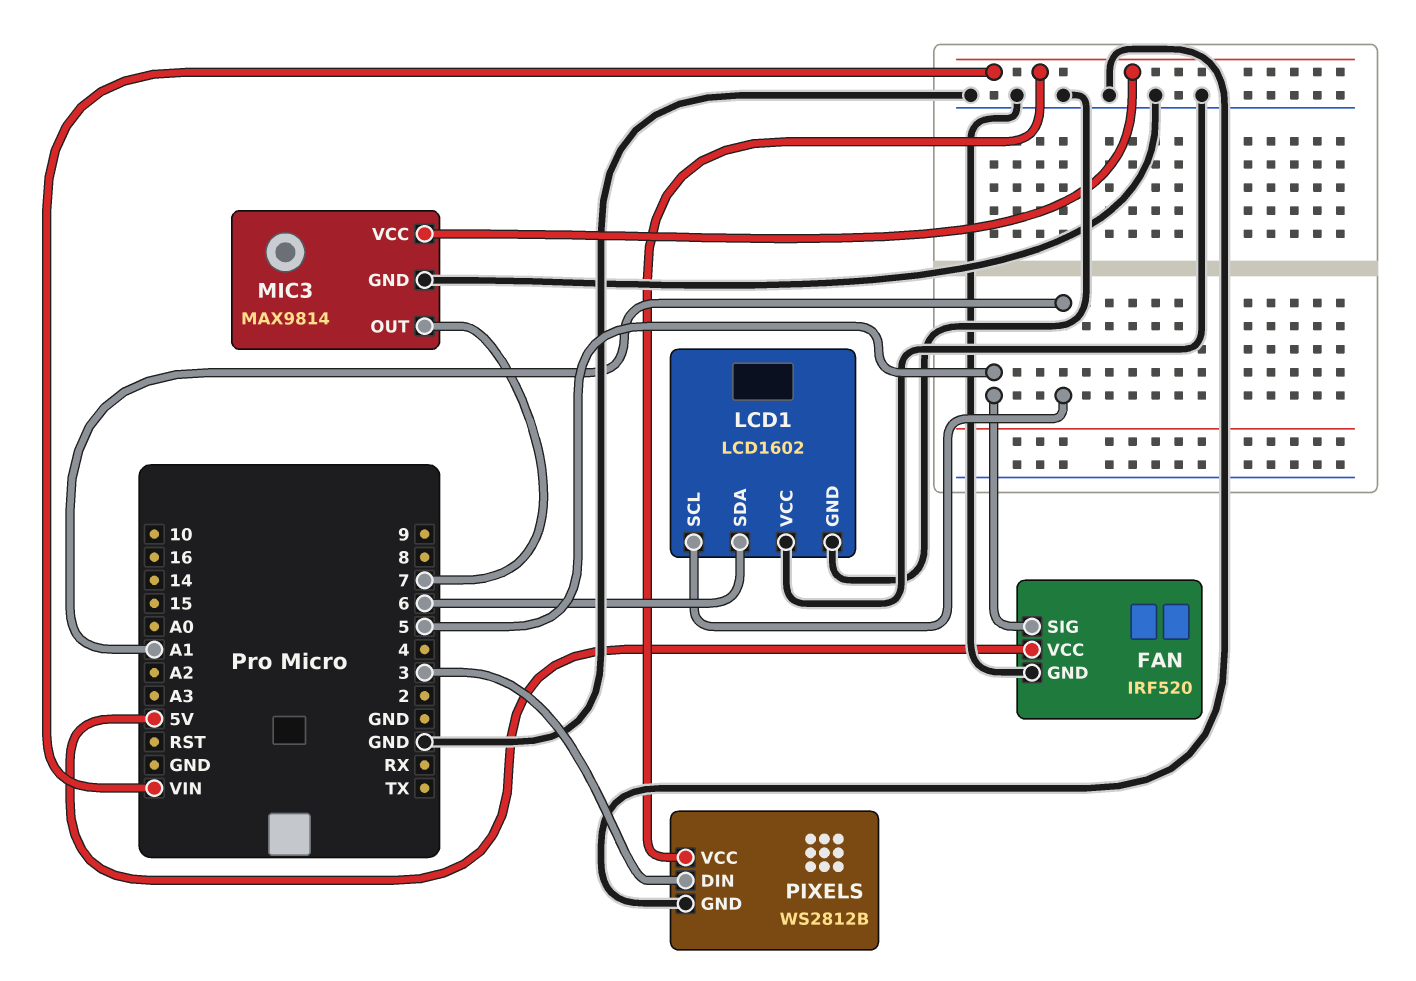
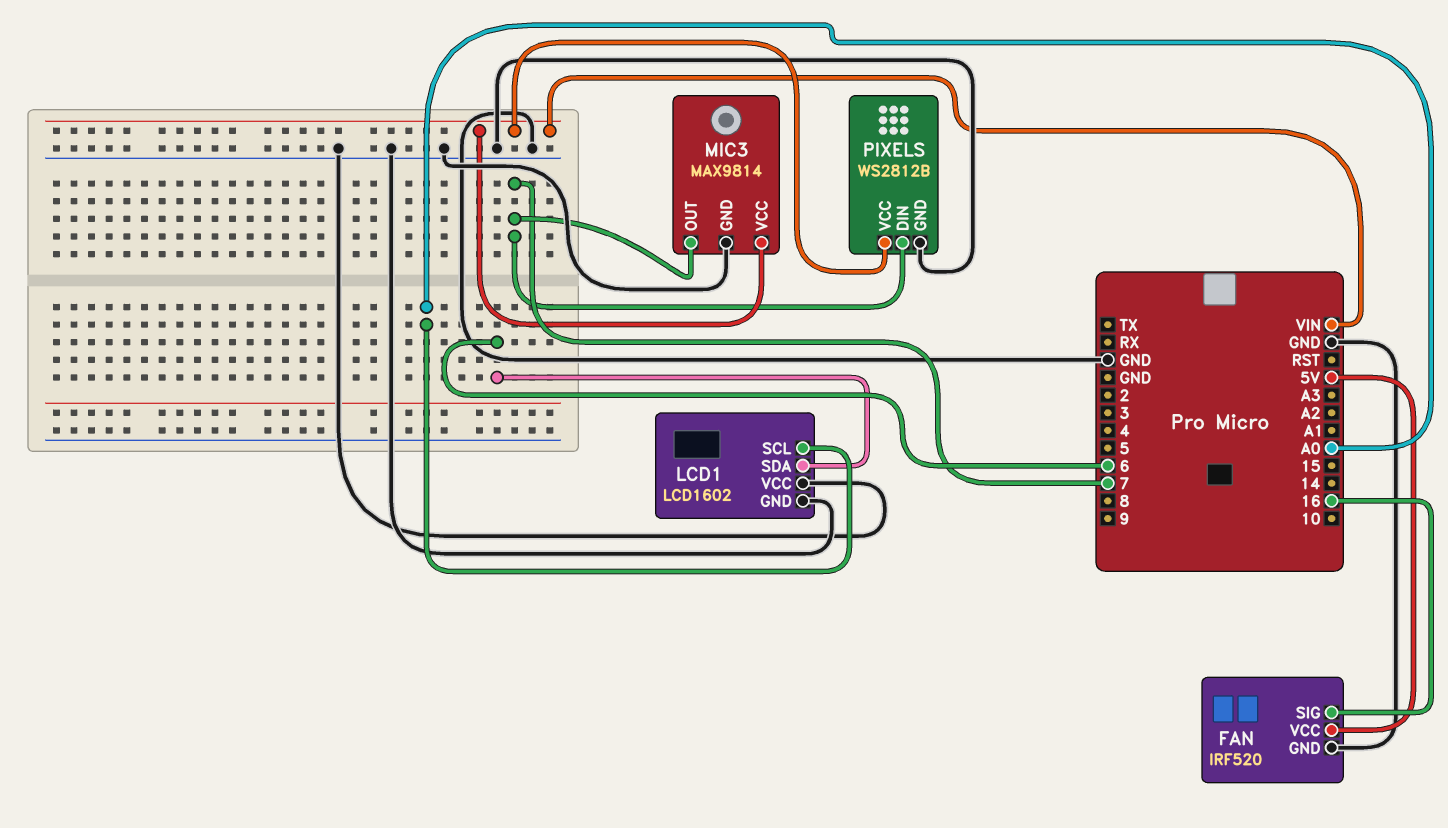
FAN pin SIG: 5 -> 16
LCD1 pin SCL: A1 -> A0
PIXELS pin DIN: 3 -> 7

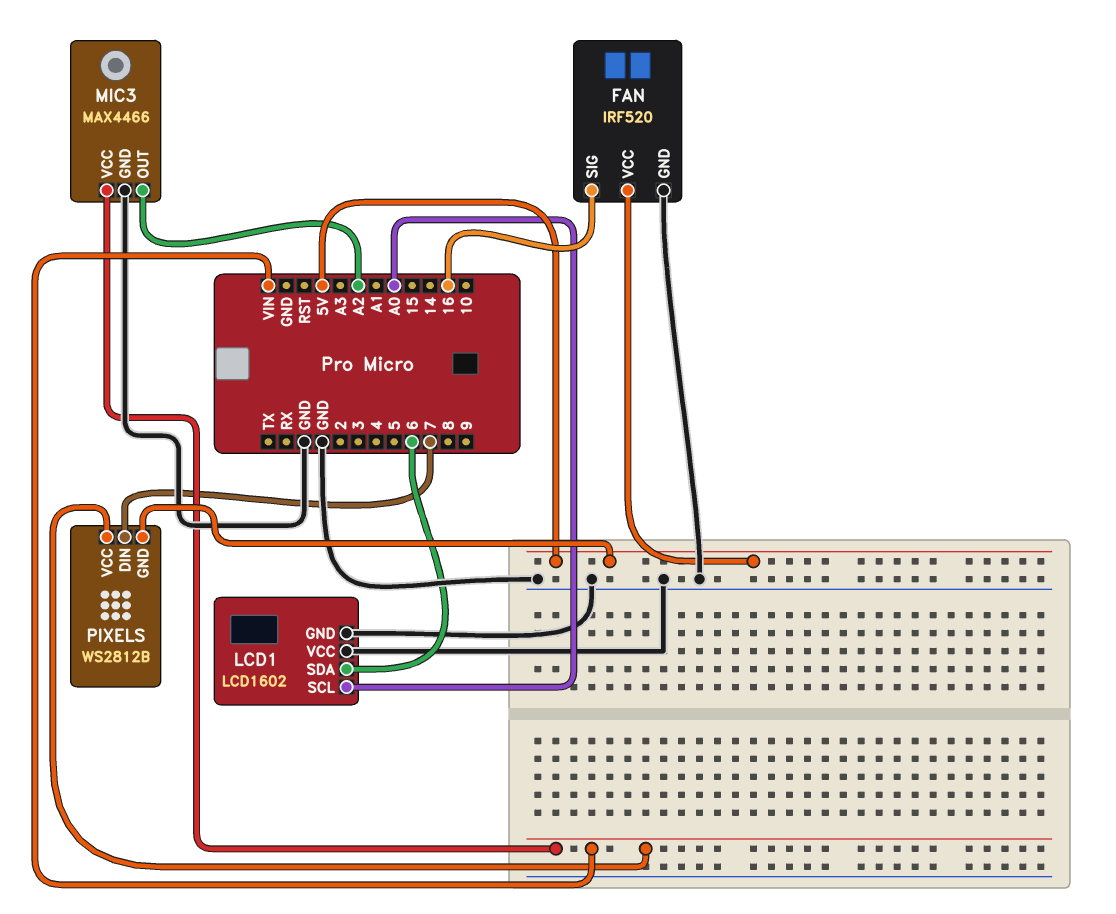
MIC3: MAX9814 -> MAX4466
MIC3 pin OUT: 7 -> A2
PIXELS pin GND: GND -> 5V

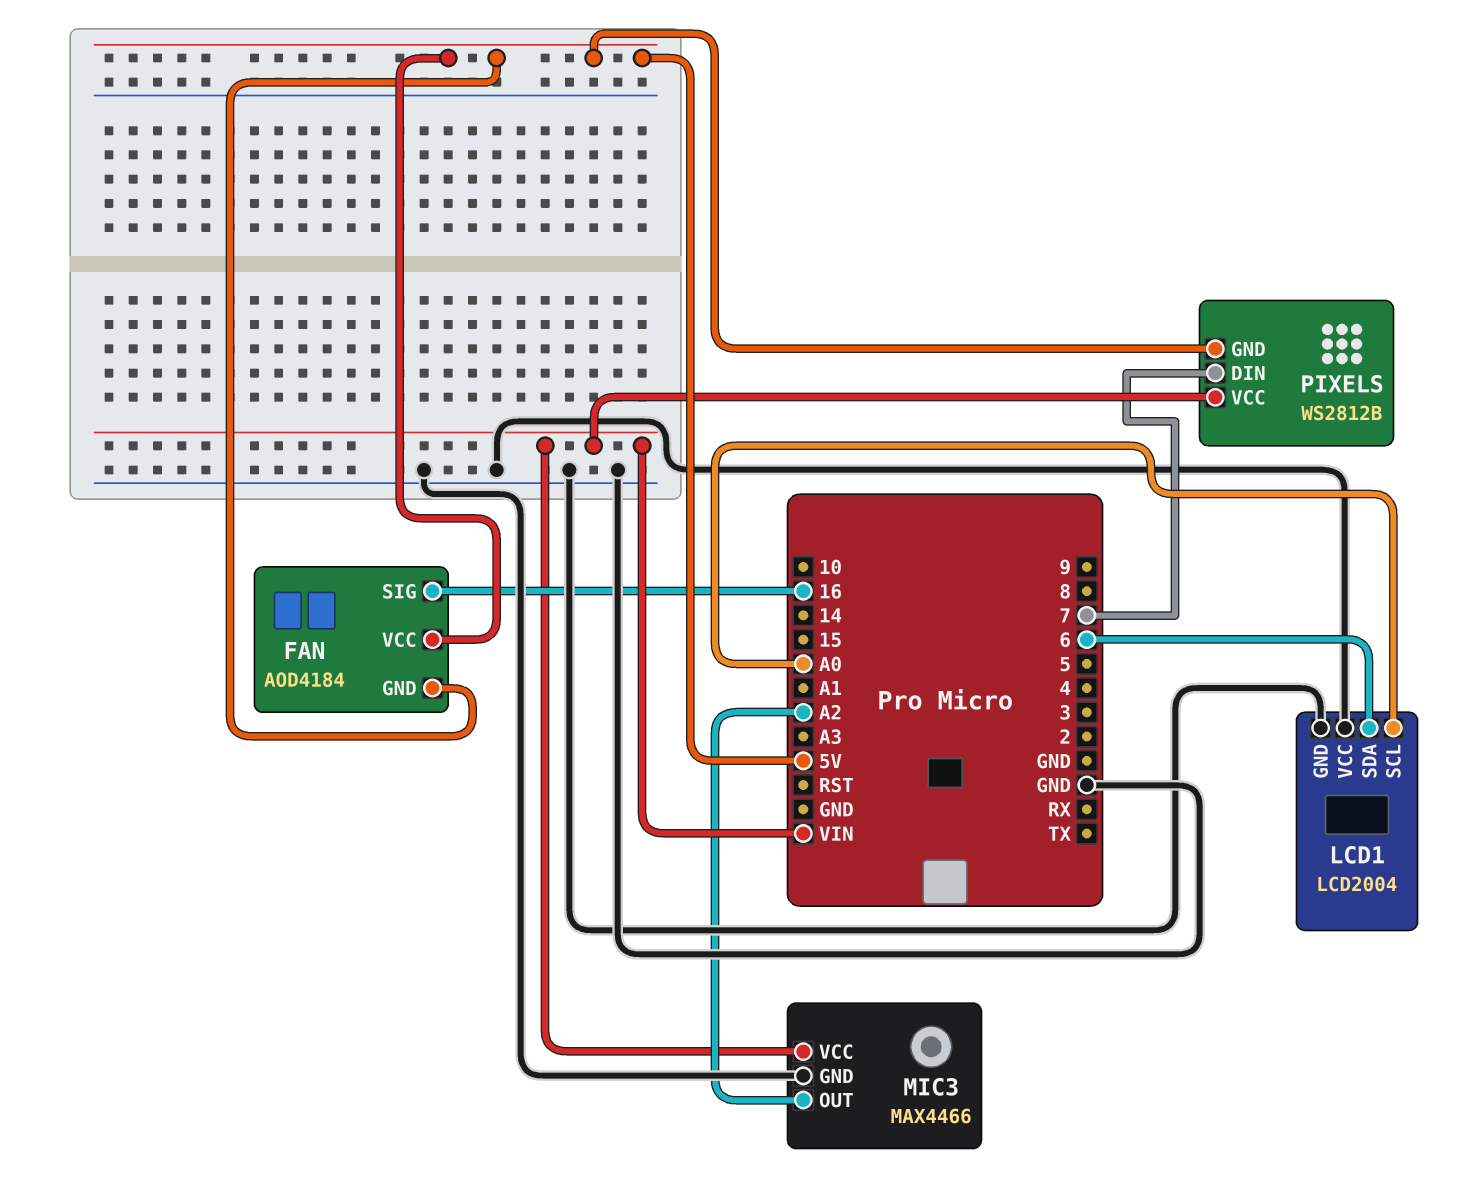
FAN: IRF520 -> AOD4184
FAN pin GND: GND -> 5V
LCD1: LCD1602 -> LCD2004

